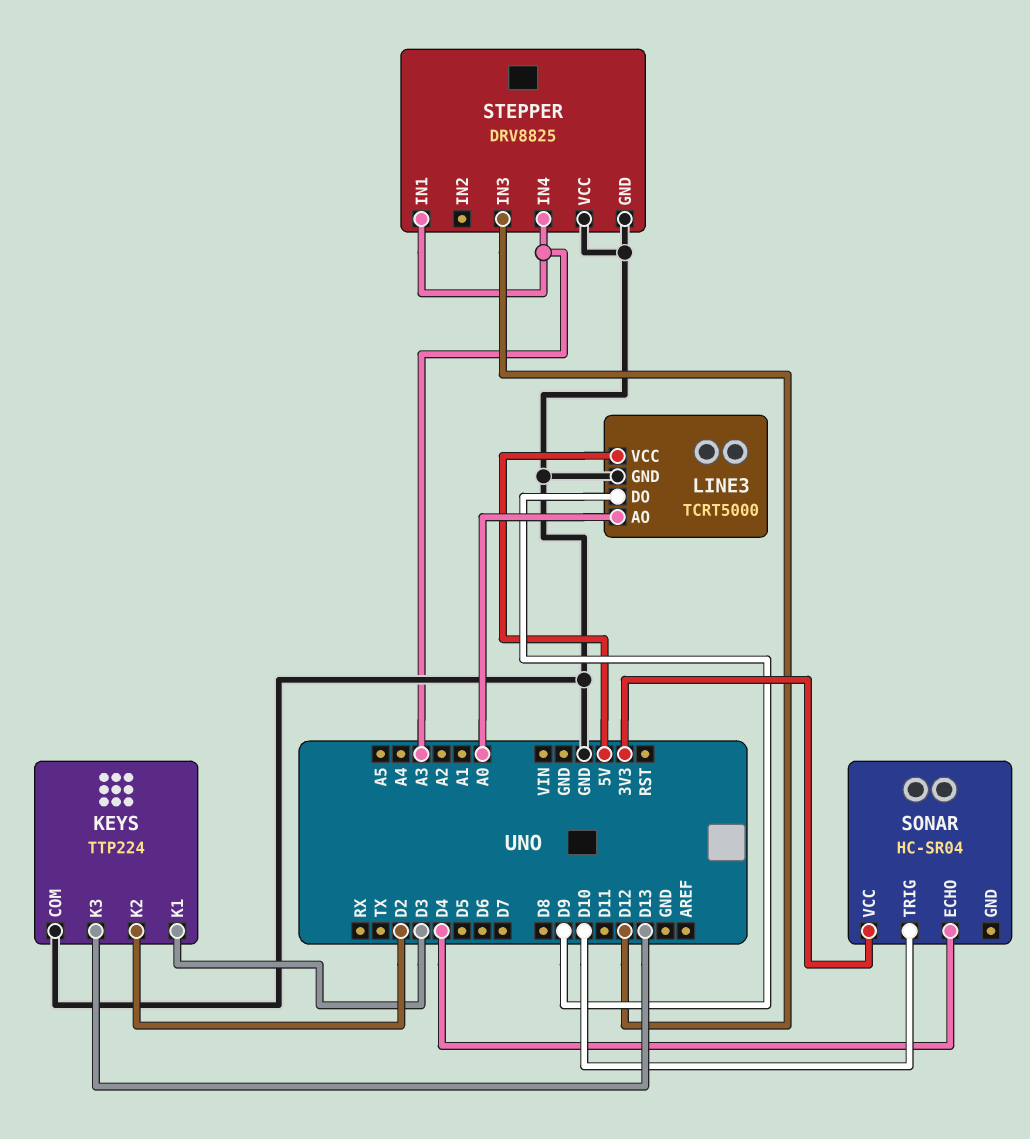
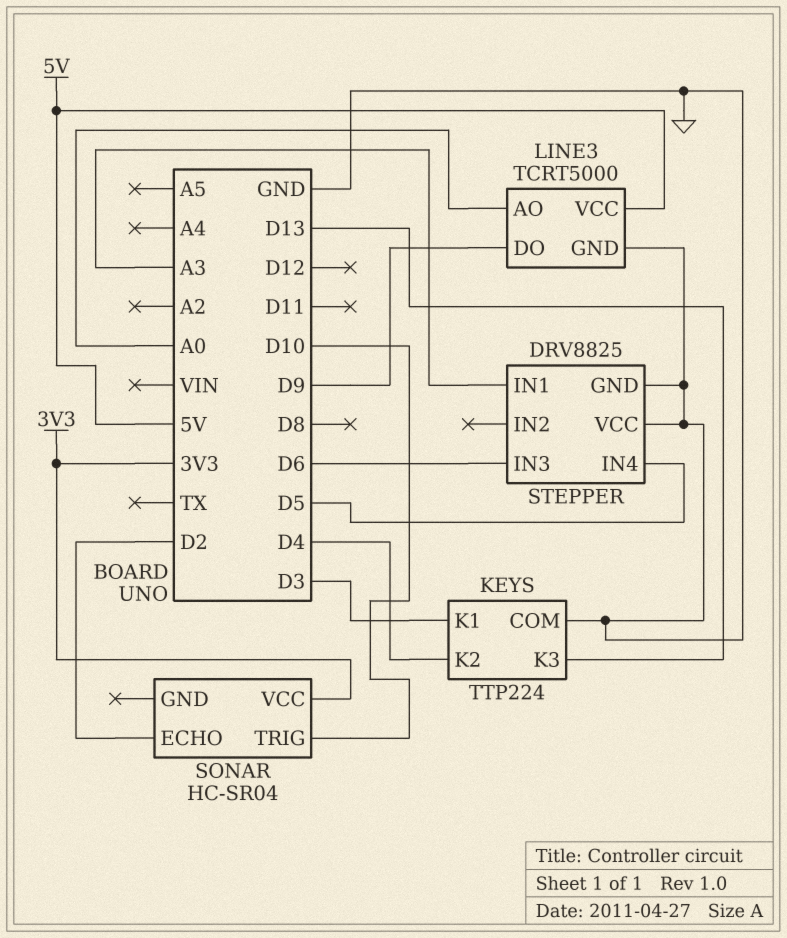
KEYS pin K2: D2 -> D4
SONAR pin ECHO: D4 -> D2
STEPPER pin IN3: D12 -> D6
STEPPER pin IN4: A3 -> D5

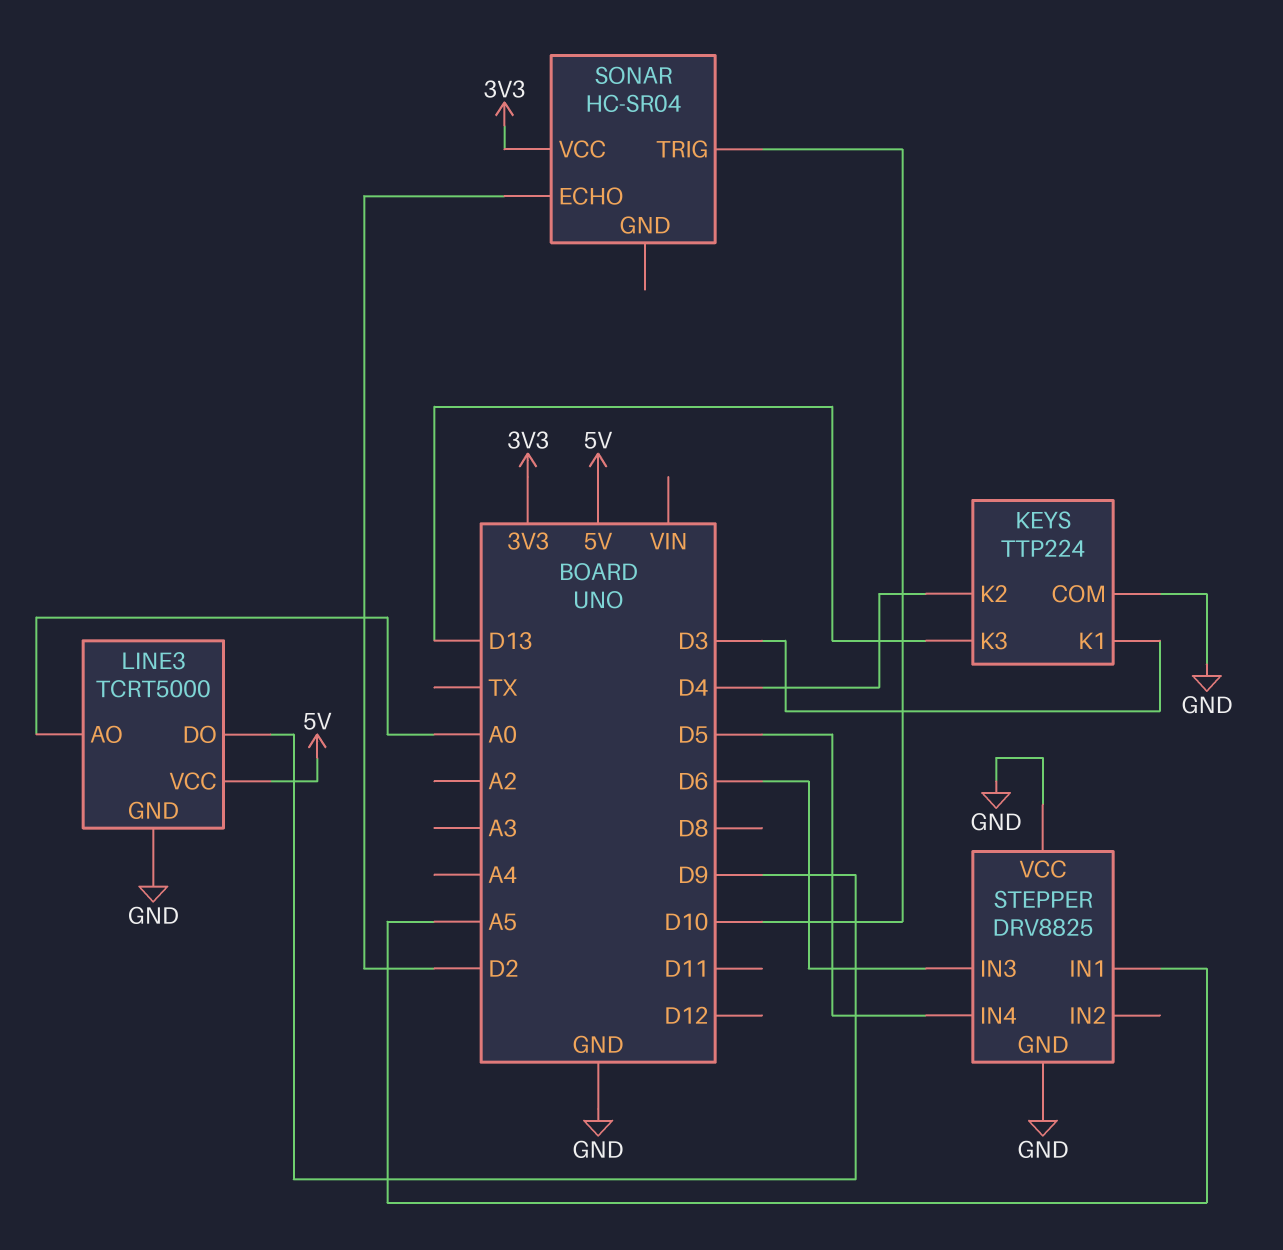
STEPPER pin IN1: A3 -> A5

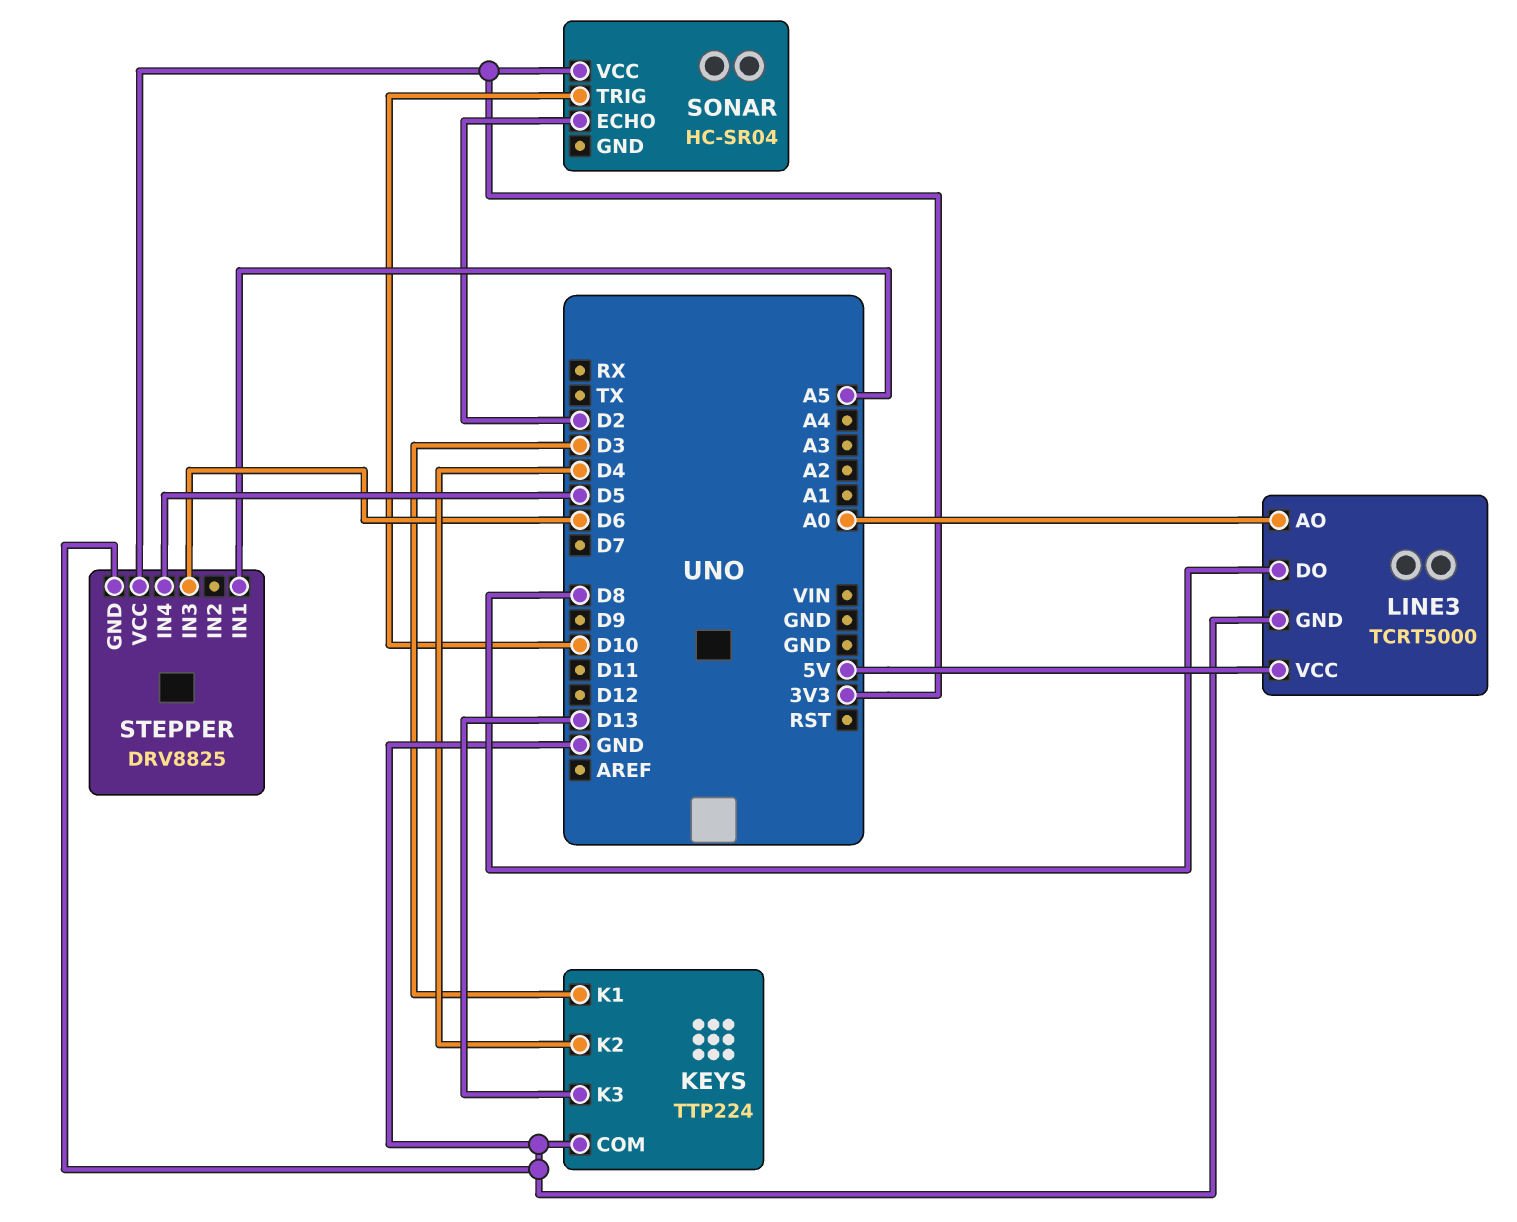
LINE3 pin DO: D9 -> D8
STEPPER pin VCC: GND -> 3V3

